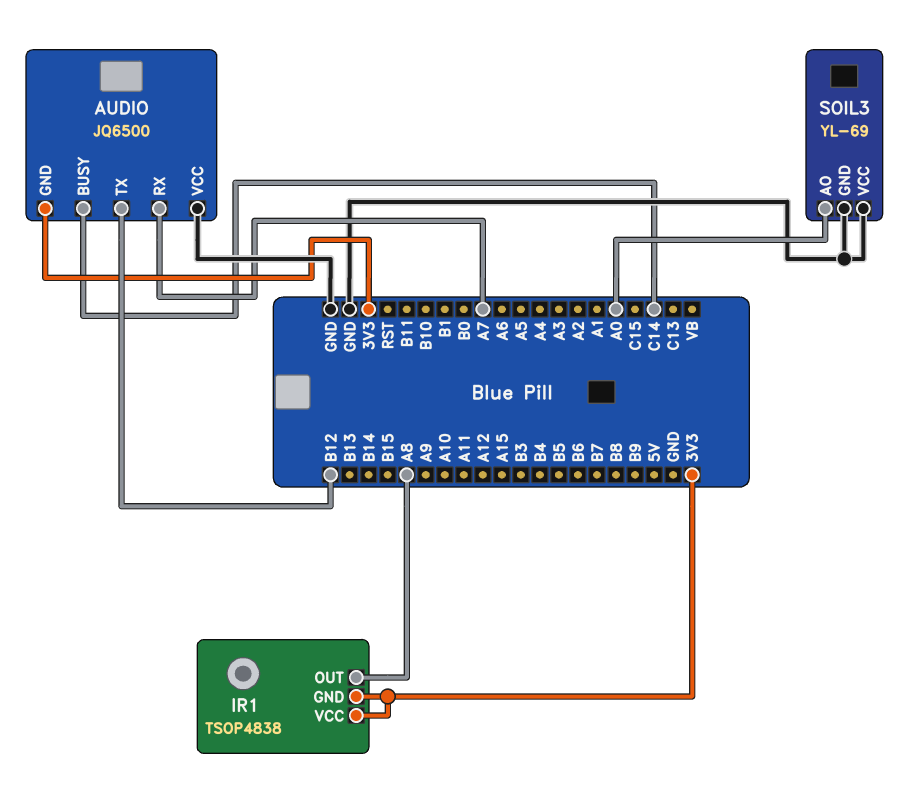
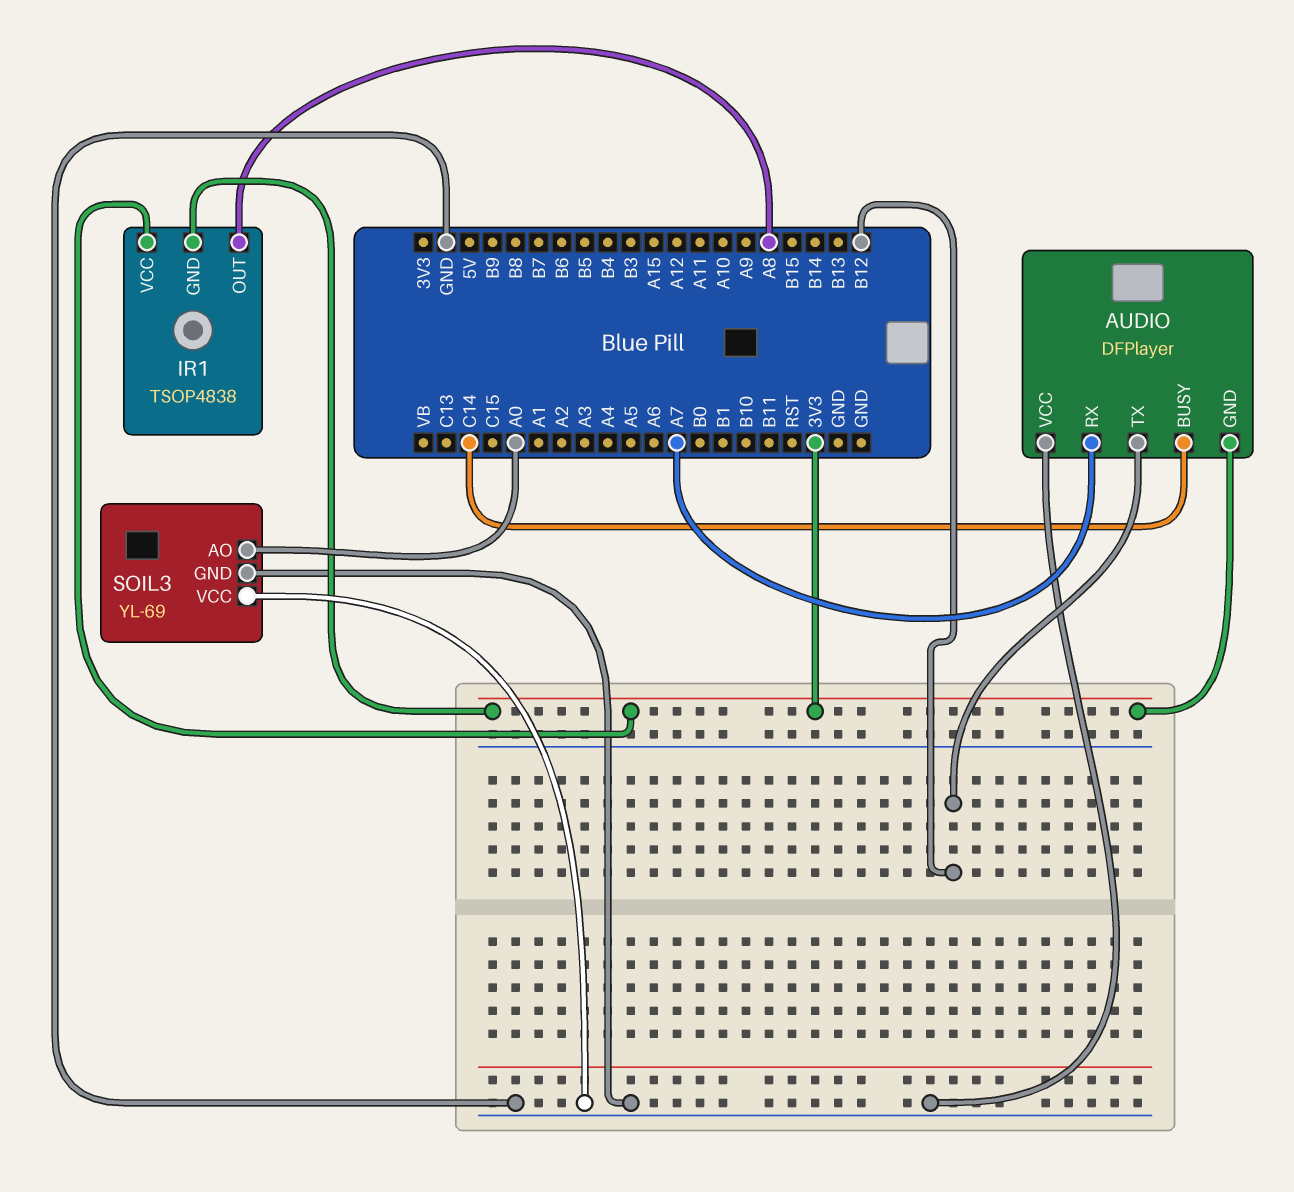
AUDIO: JQ6500 -> DFPlayer

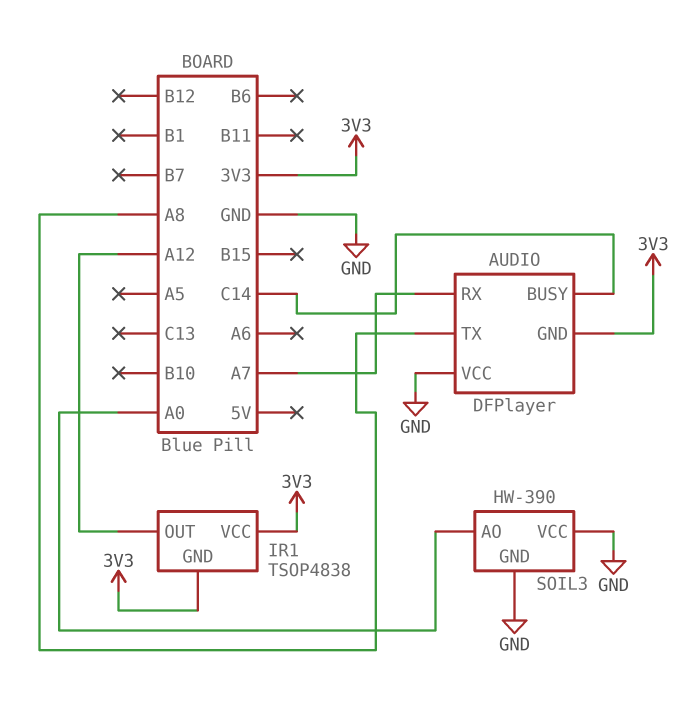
AUDIO pin TX: B12 -> A8
IR1 pin OUT: A8 -> A12
SOIL3: YL-69 -> HW-390

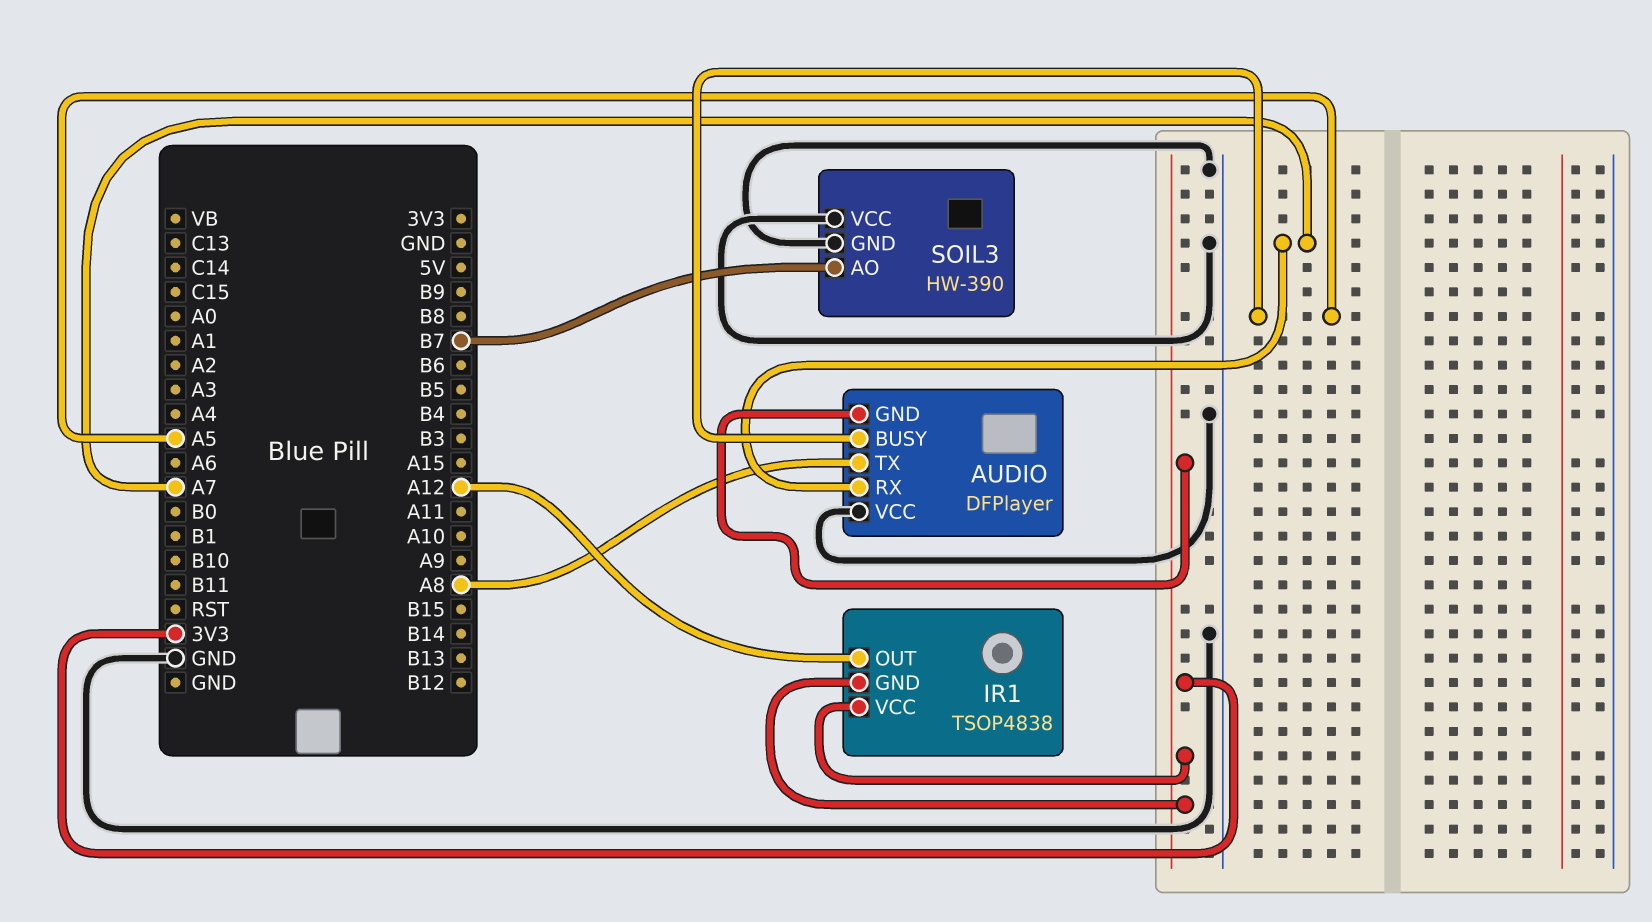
AUDIO pin BUSY: C14 -> A5
SOIL3 pin AO: A0 -> B7

